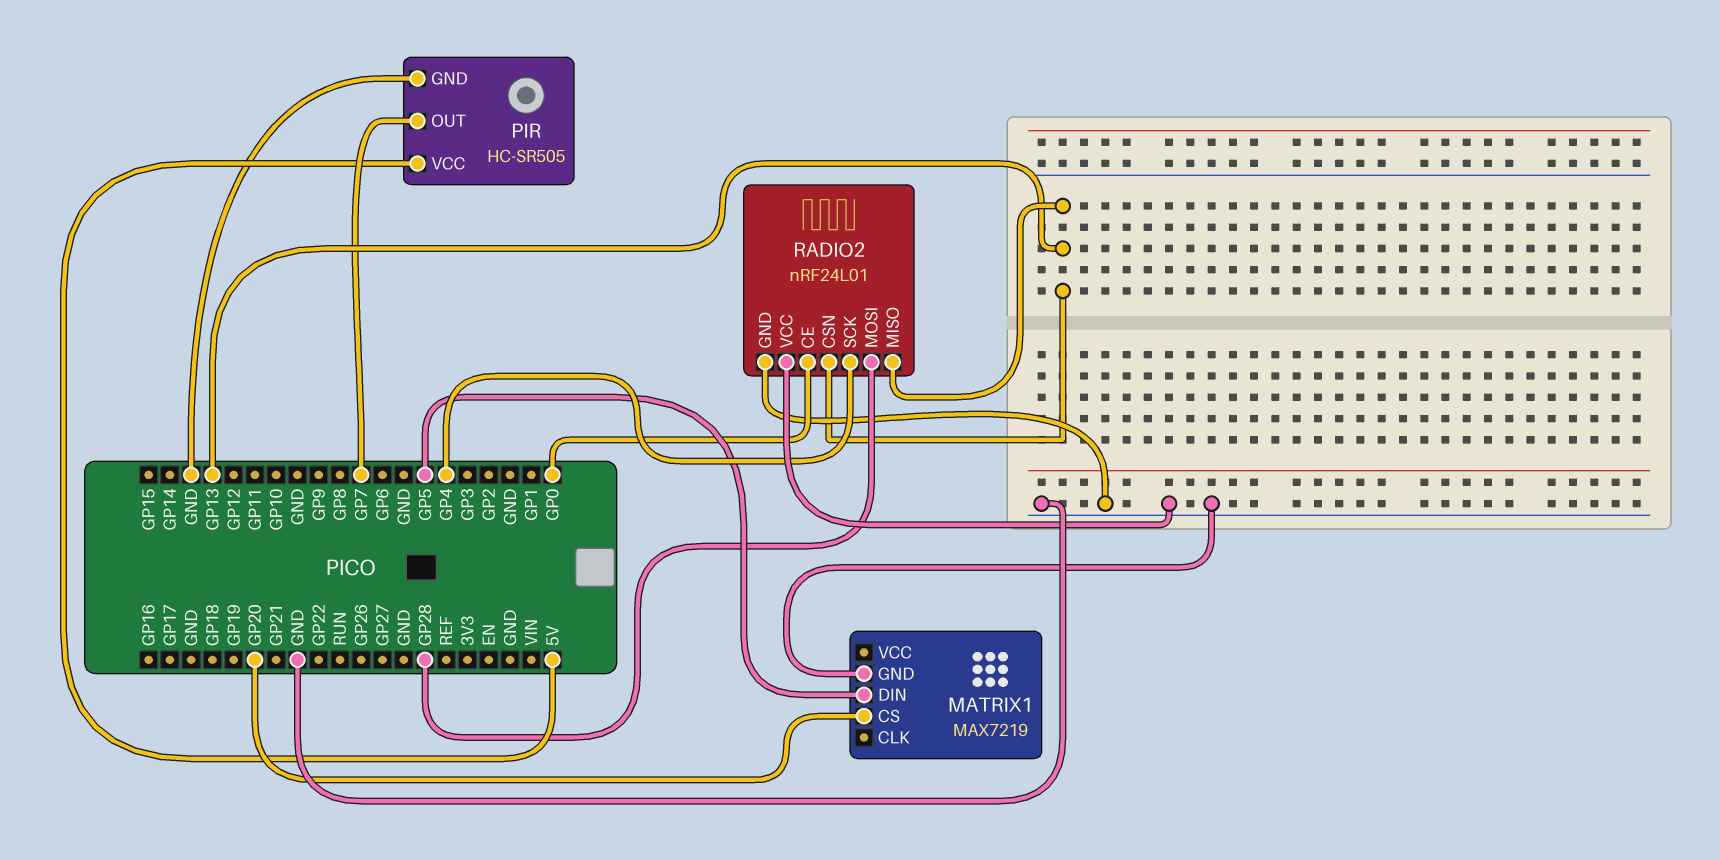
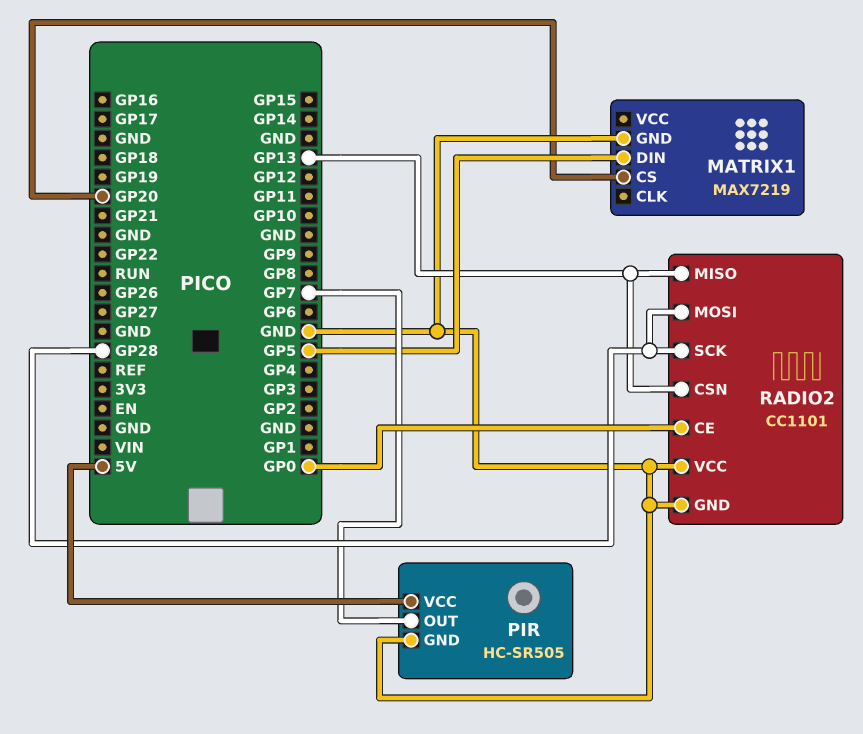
RADIO2: nRF24L01 -> CC1101
RADIO2 pin SCK: GP4 -> GP28

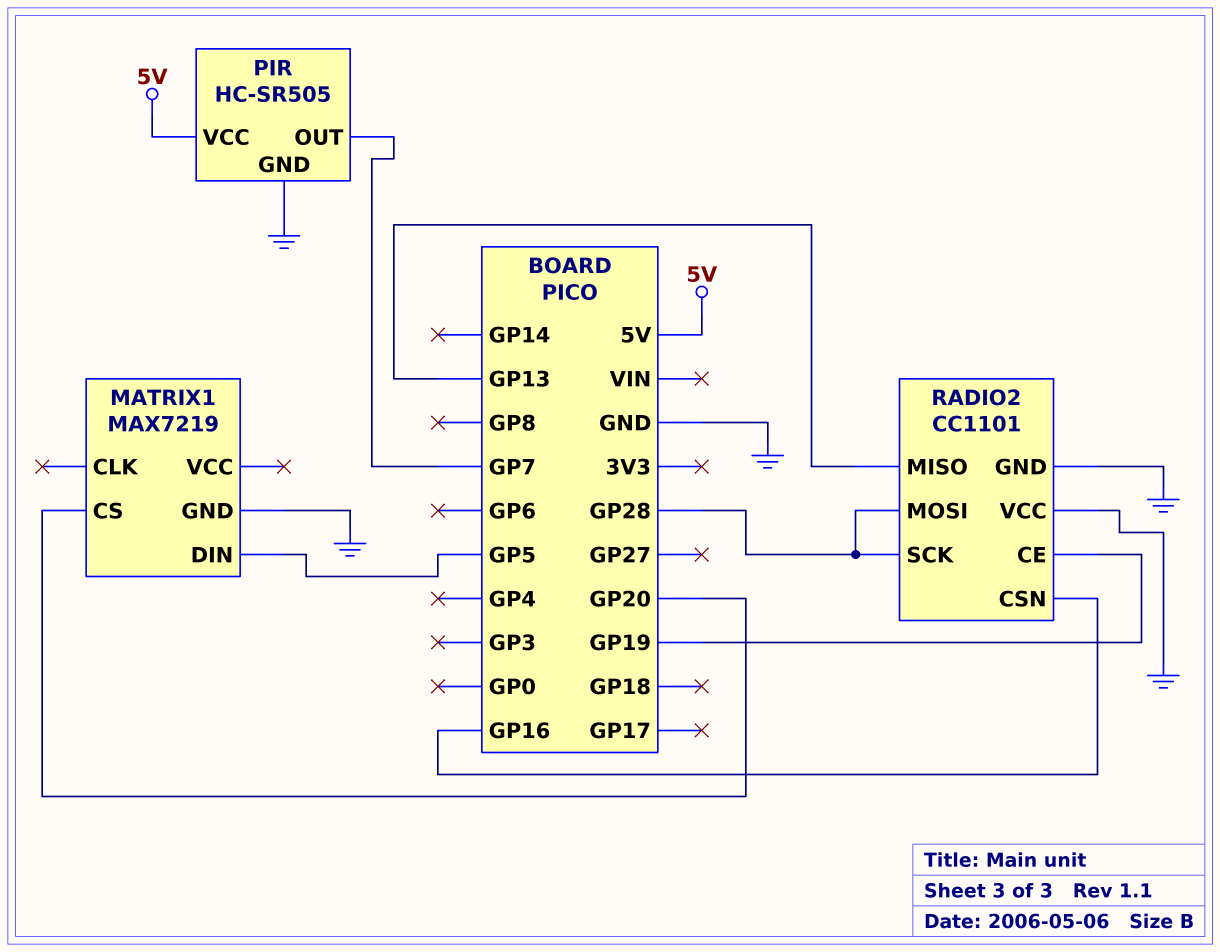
RADIO2 pin CE: GP0 -> GP19
RADIO2 pin CSN: GP13 -> GP16

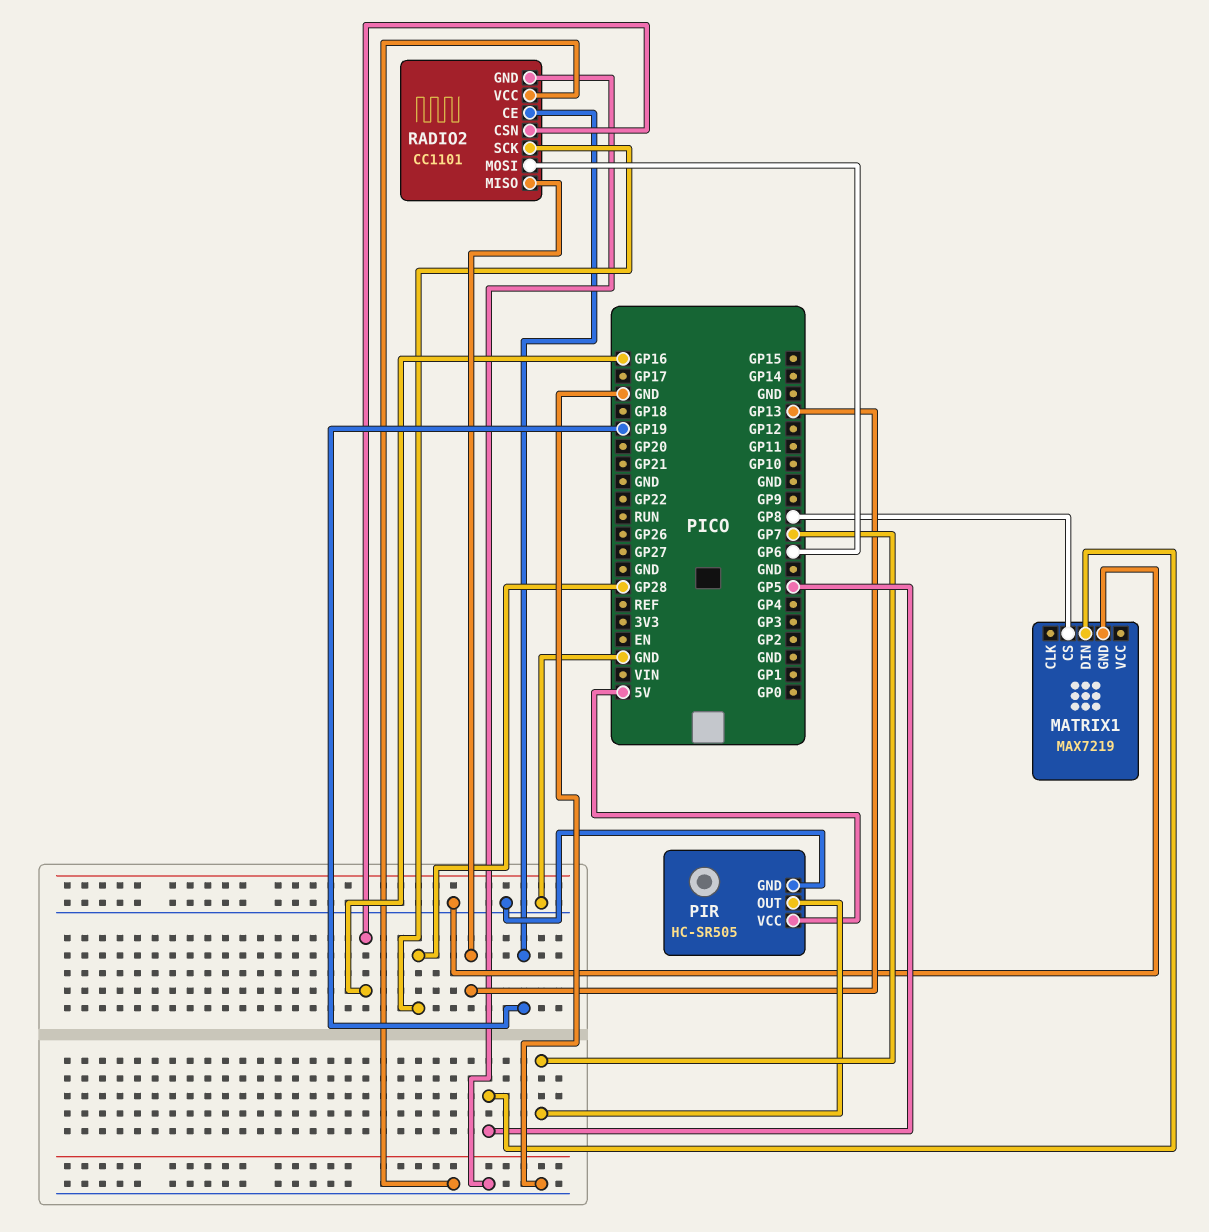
MATRIX1 pin CS: GP20 -> GP8
RADIO2 pin MOSI: GP28 -> GP6

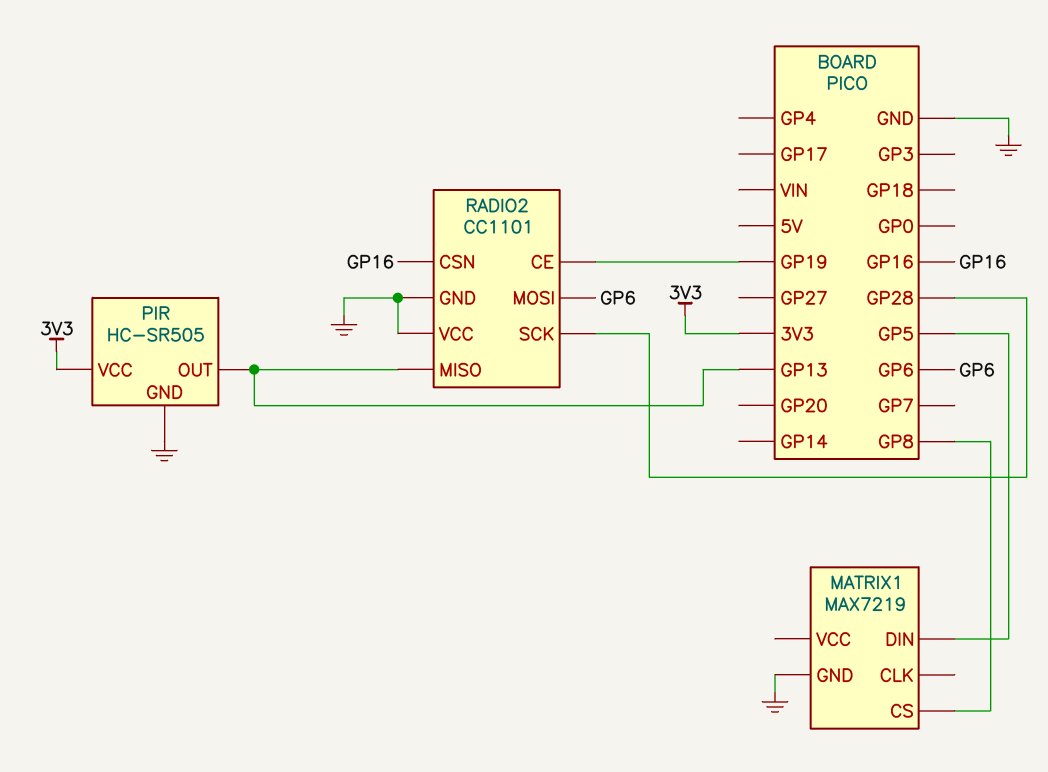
PIR pin OUT: GP7 -> GP13
PIR pin VCC: 5V -> 3V3

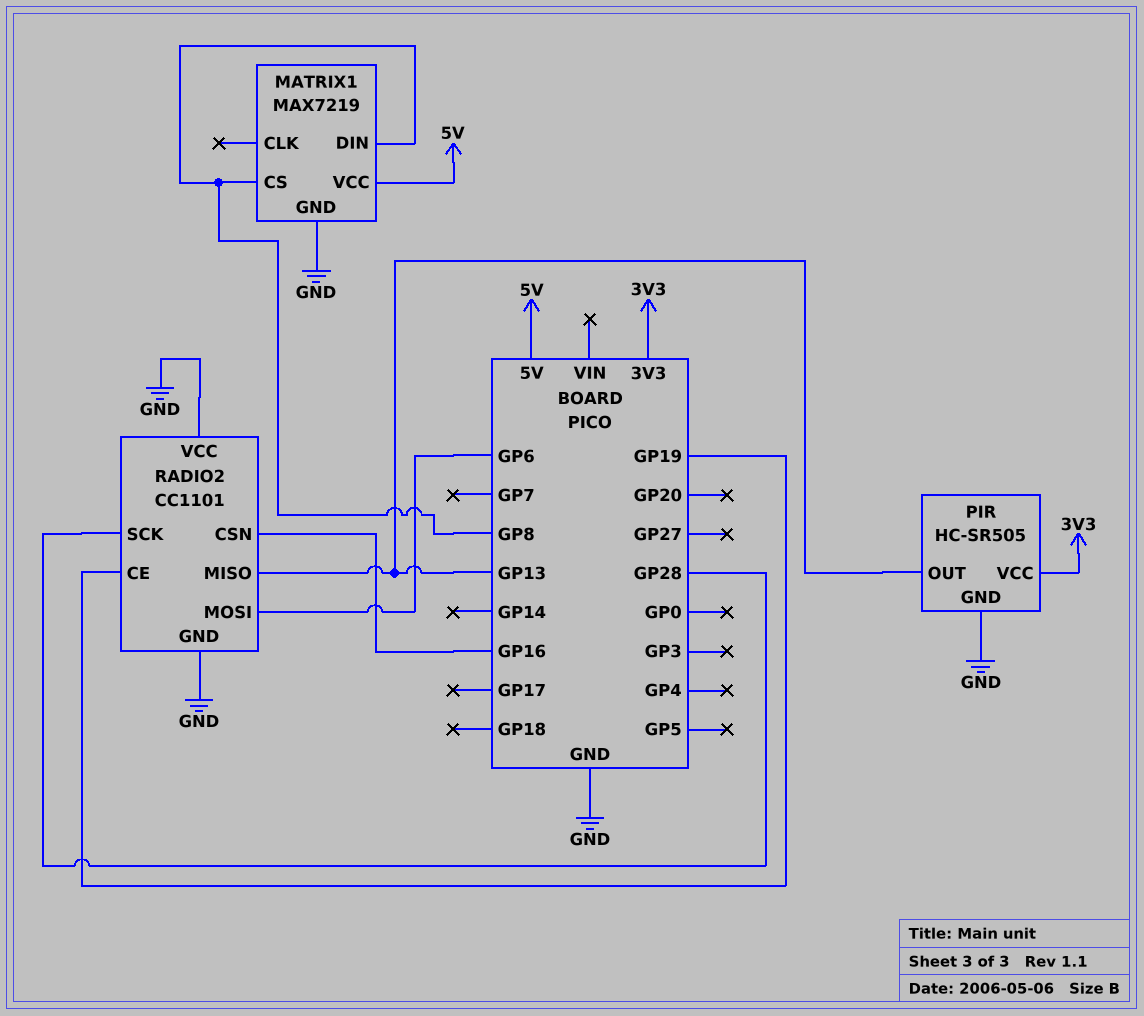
MATRIX1 pin DIN: GP5 -> GP8
MATRIX1 pin VCC: none -> 5V

